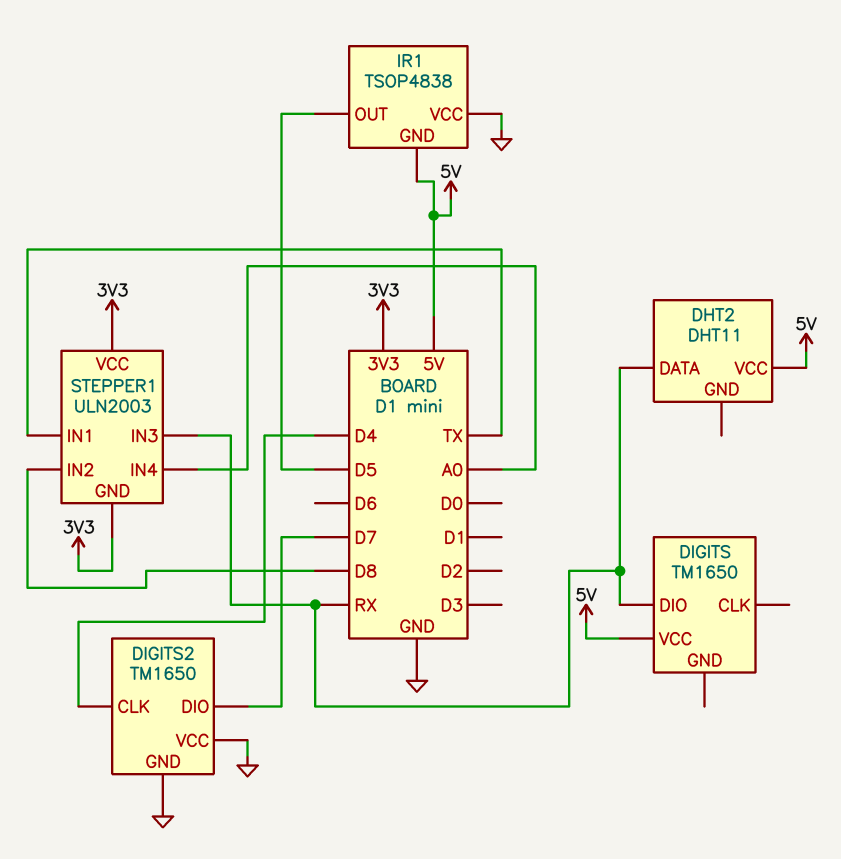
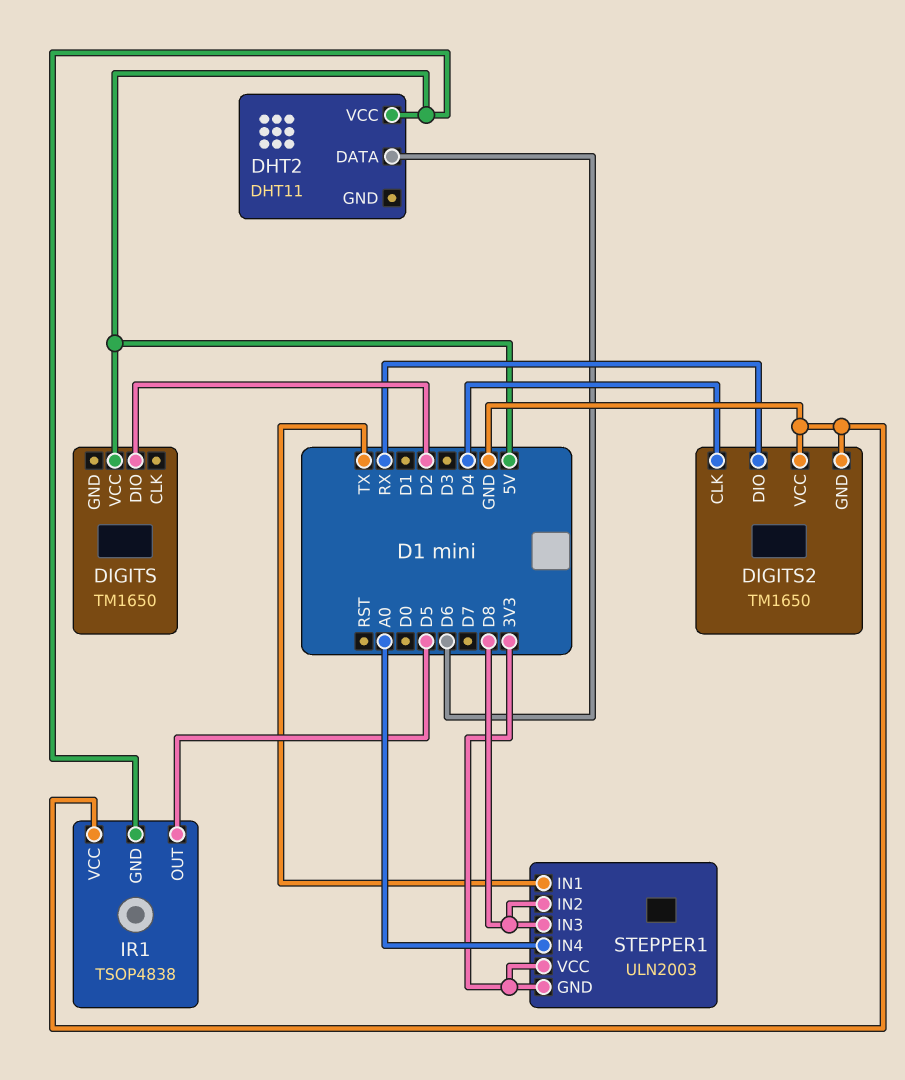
DHT2 pin DATA: RX -> D6
DIGITS pin DIO: RX -> D2
DIGITS2 pin DIO: D7 -> RX
STEPPER1 pin IN3: RX -> D8

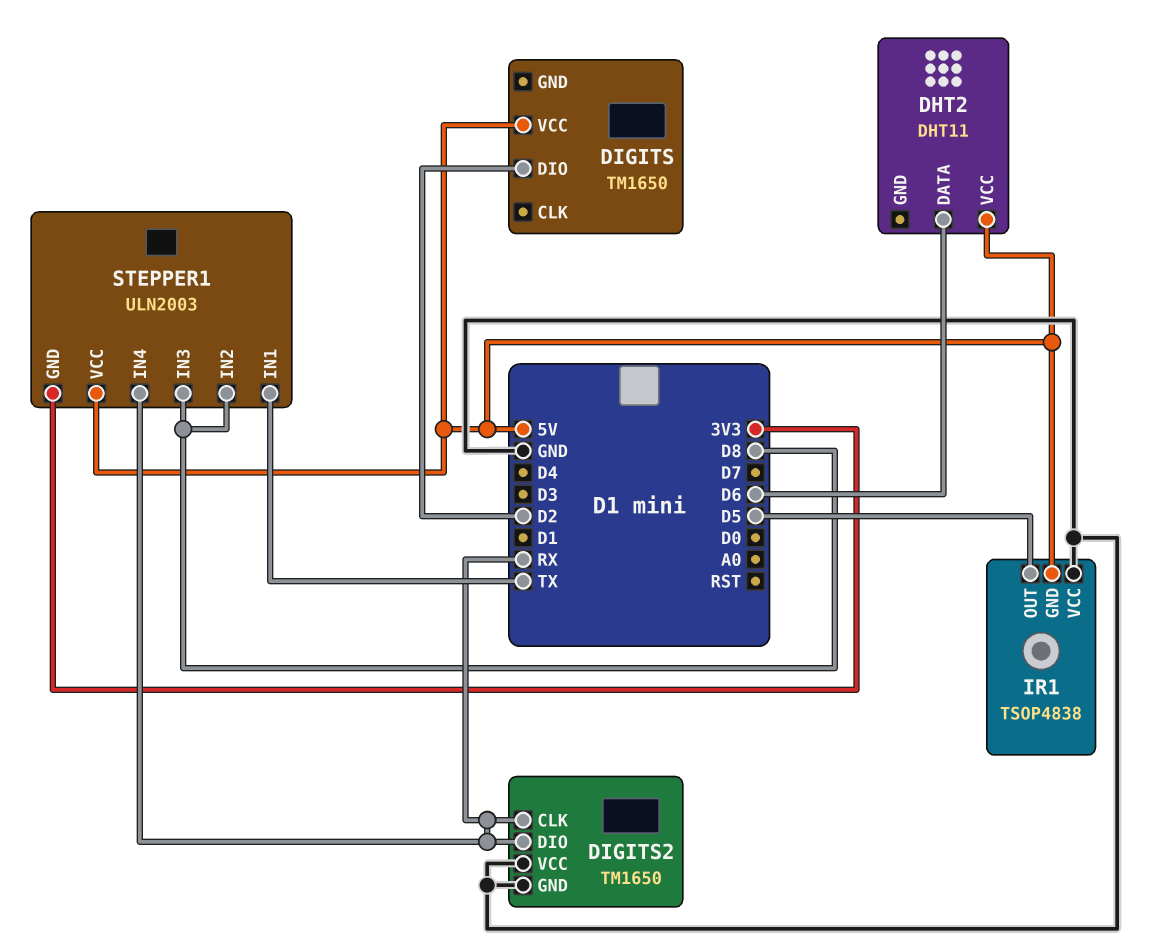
DIGITS2 pin CLK: D4 -> RX
STEPPER1 pin IN4: A0 -> RX
STEPPER1 pin VCC: 3V3 -> 5V

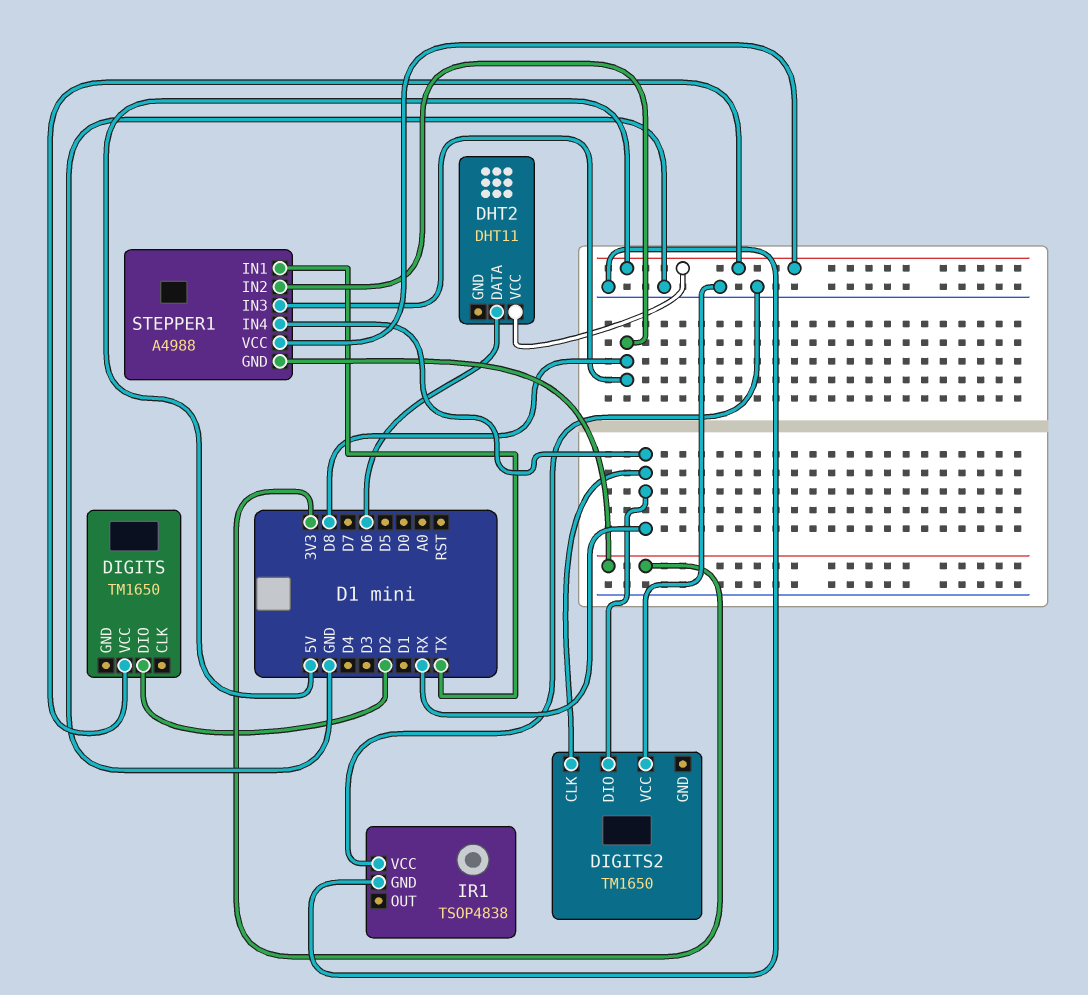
DIGITS2 pin GND: GND -> none
IR1 pin GND: 5V -> GND
IR1 pin OUT: D5 -> none
STEPPER1: ULN2003 -> A4988

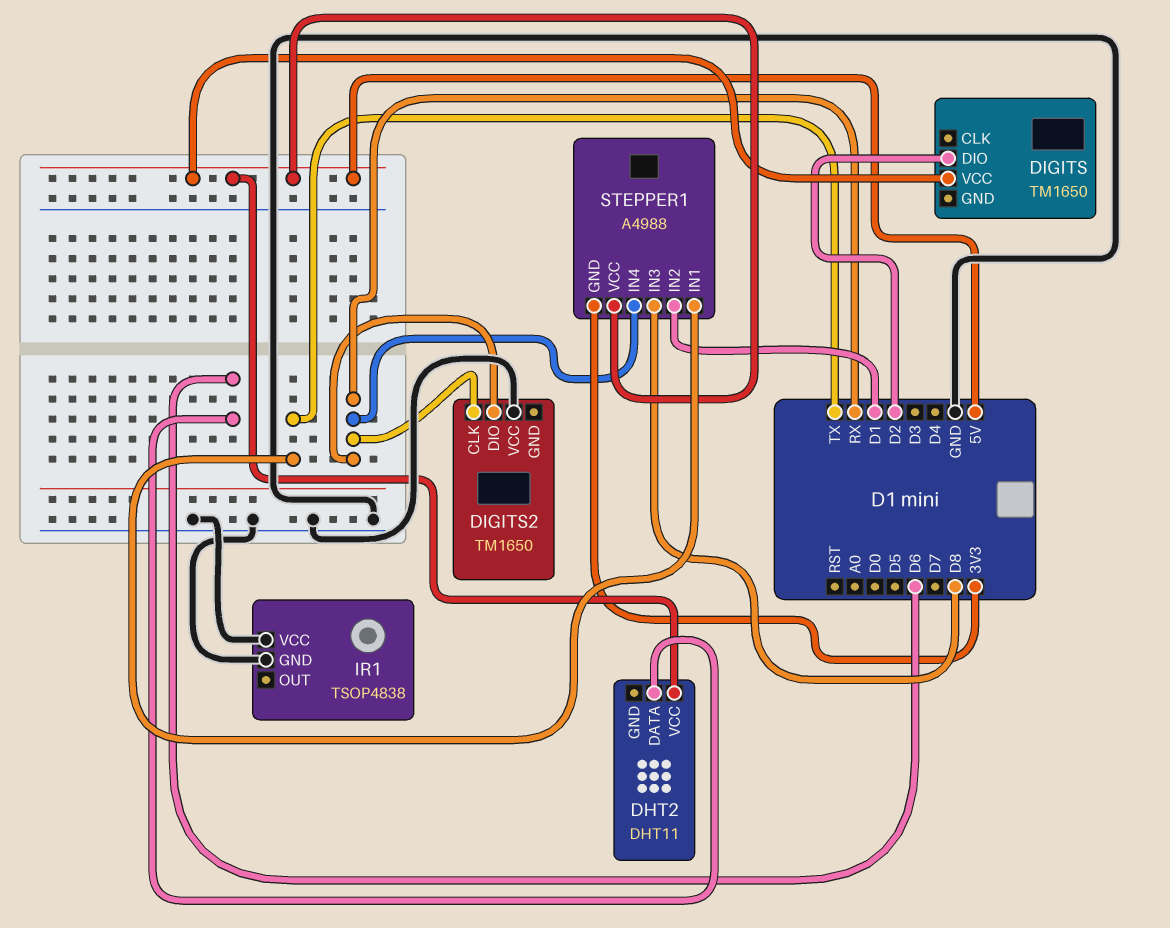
STEPPER1 pin IN2: D8 -> D1

